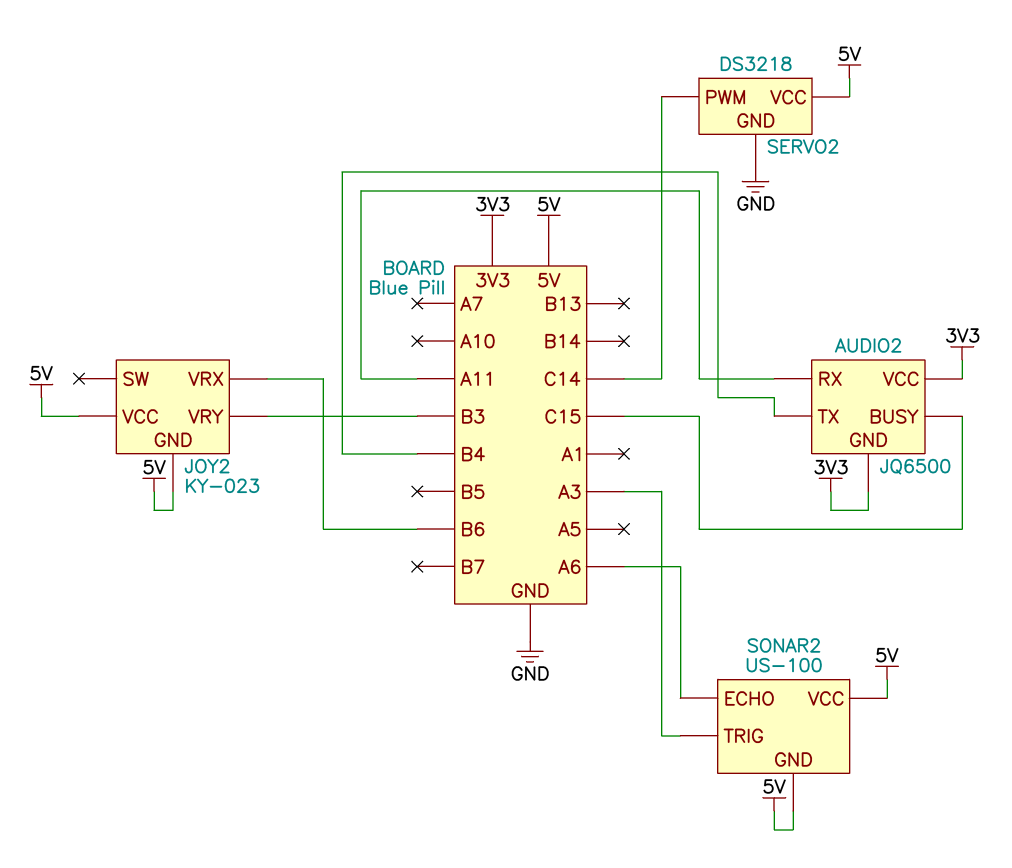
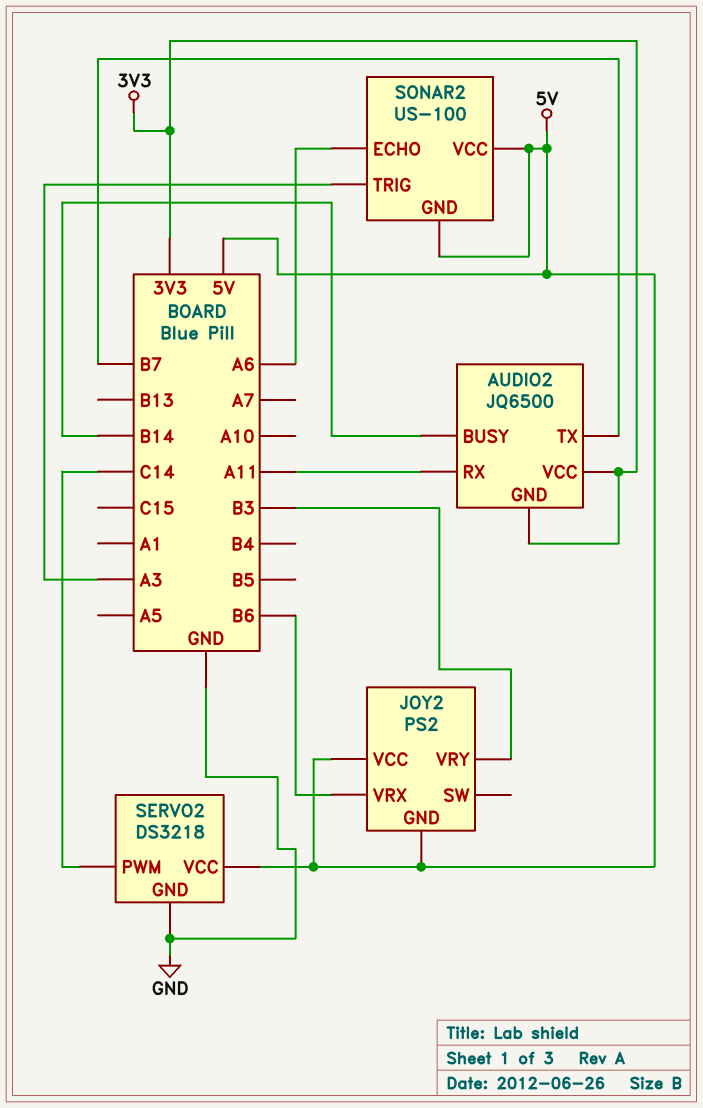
AUDIO2 pin BUSY: C15 -> B14
AUDIO2 pin TX: B4 -> B7
JOY2: KY-023 -> PS2

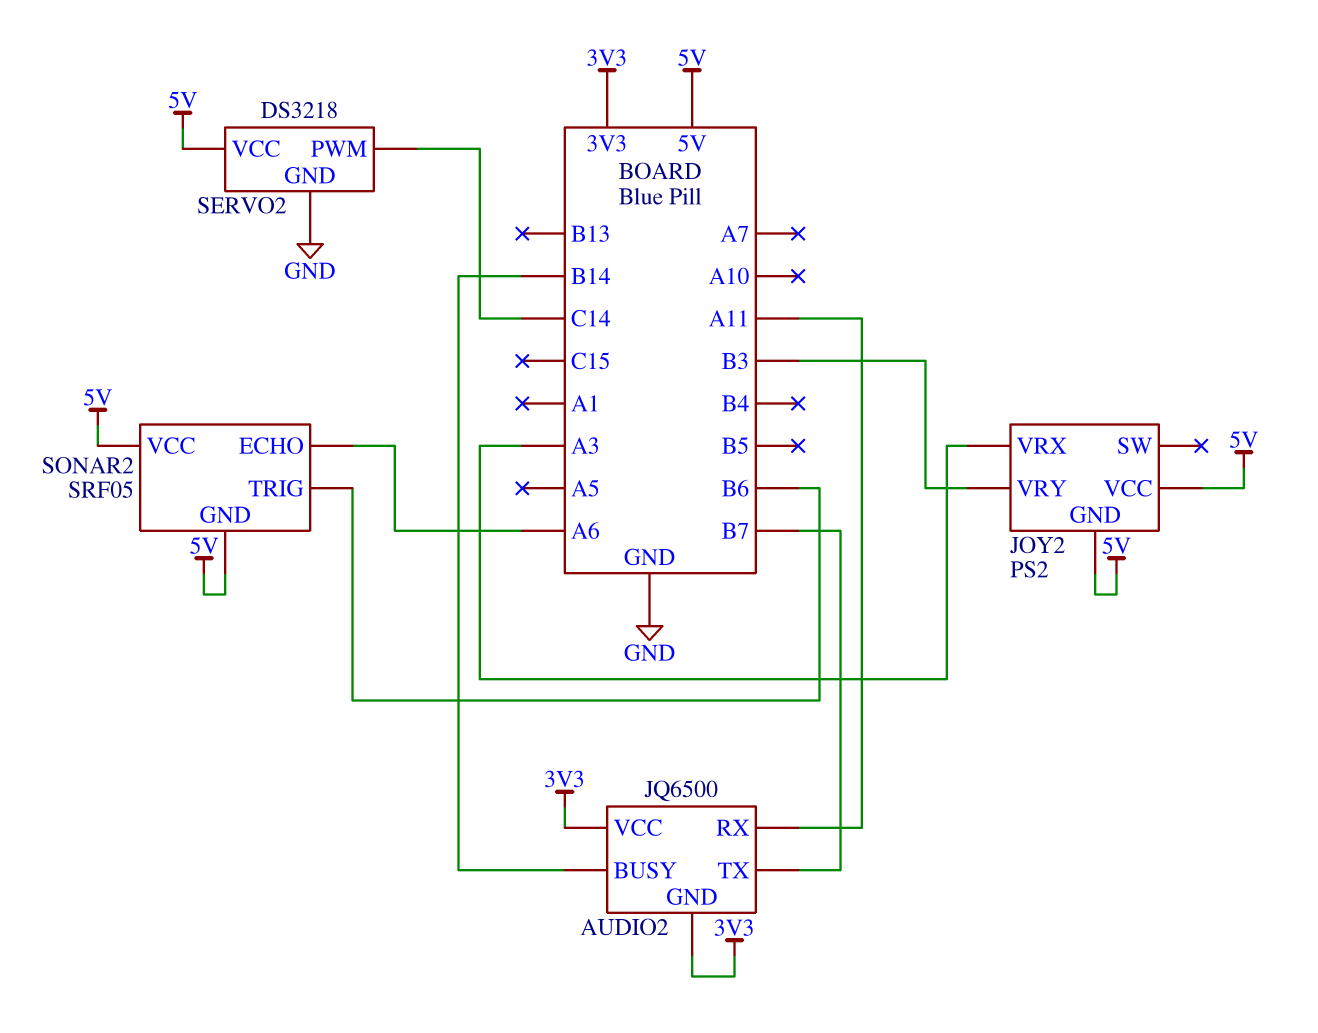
JOY2 pin VRX: B6 -> A3
SONAR2: US-100 -> SRF05
SONAR2 pin TRIG: A3 -> B6

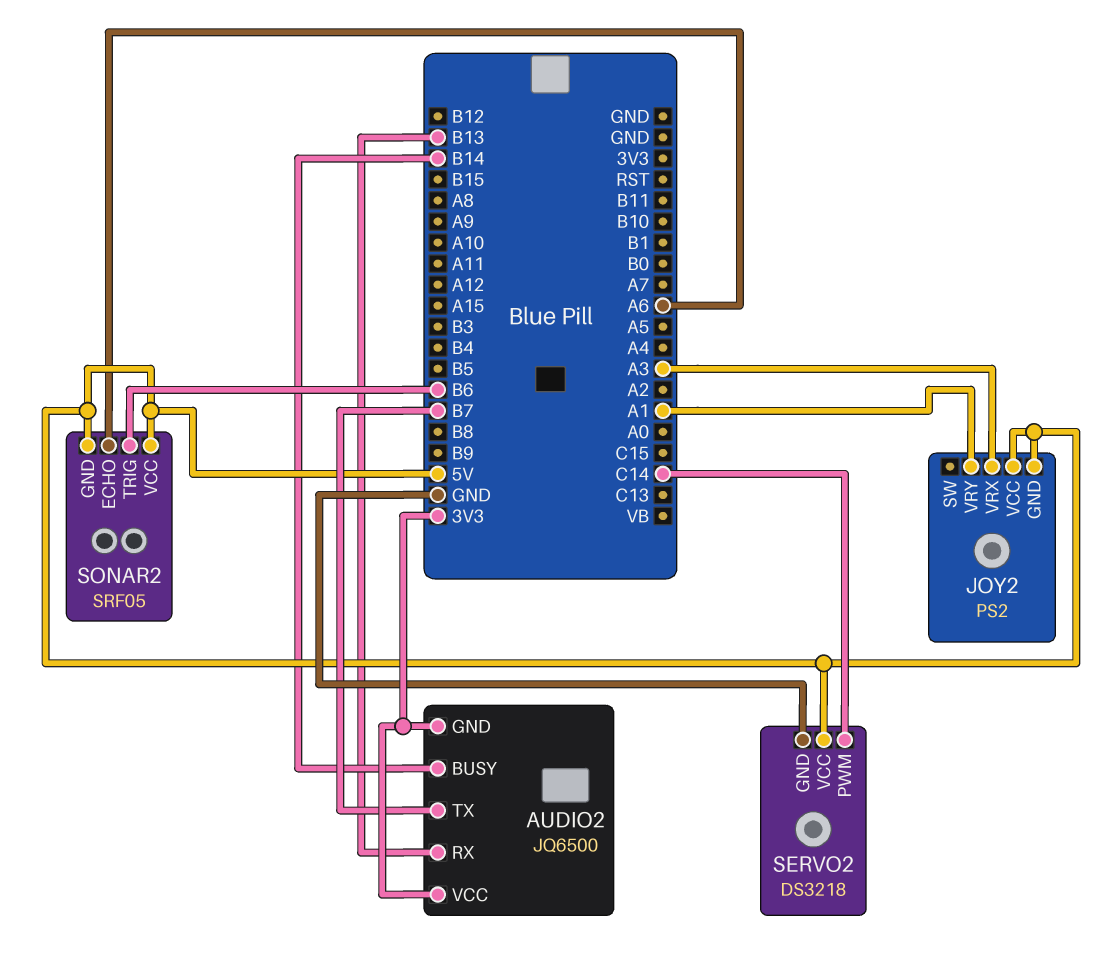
AUDIO2 pin RX: A11 -> B13
JOY2 pin VRY: B3 -> A1

